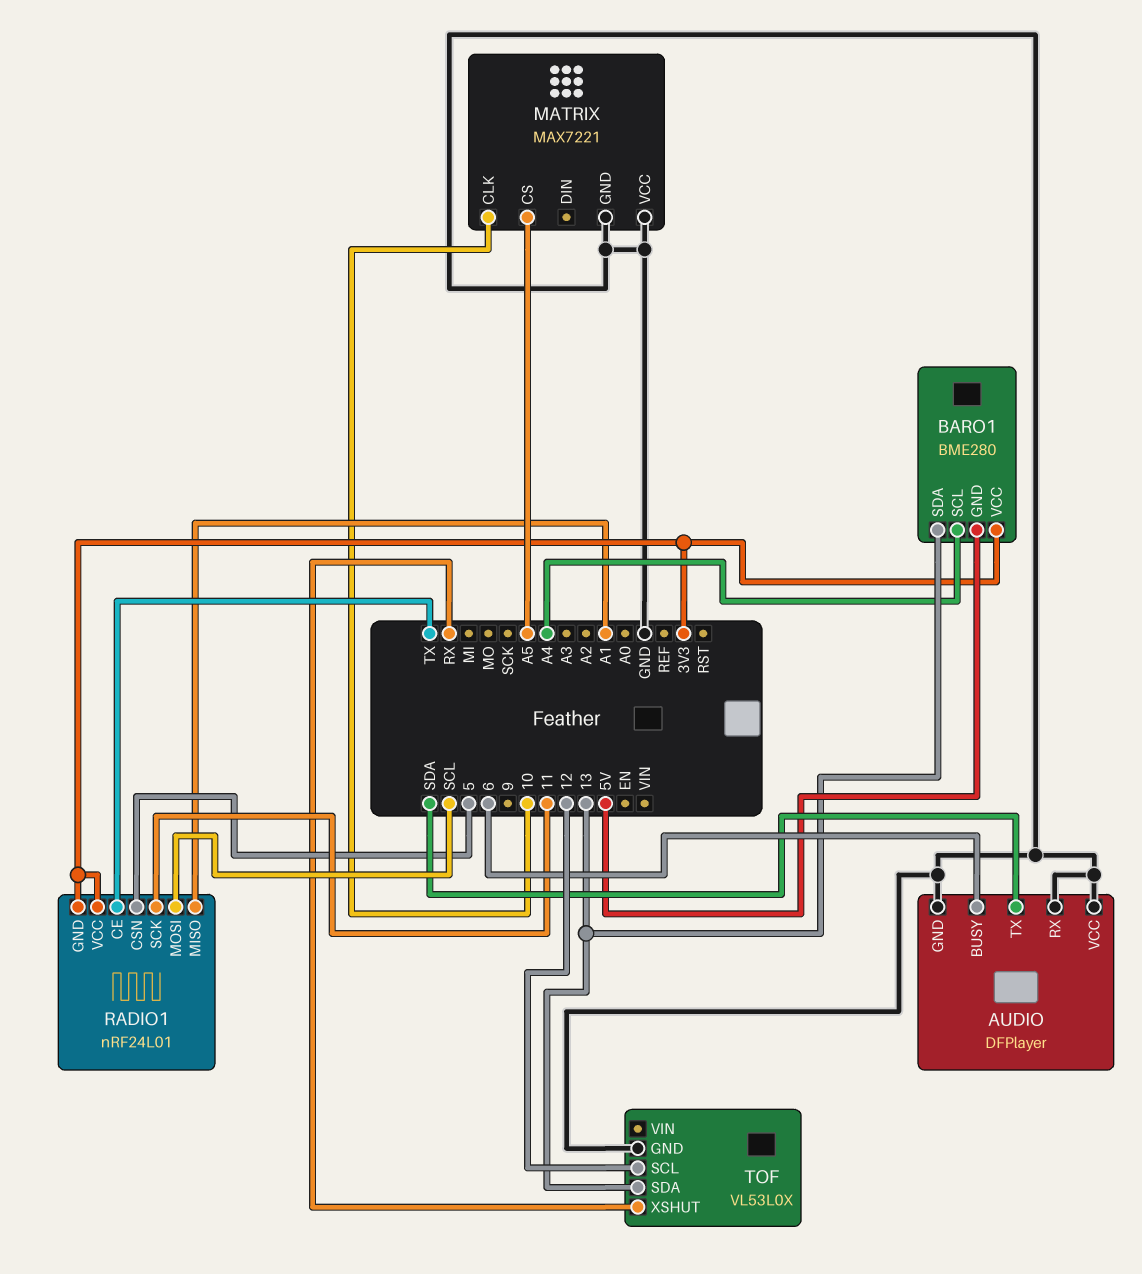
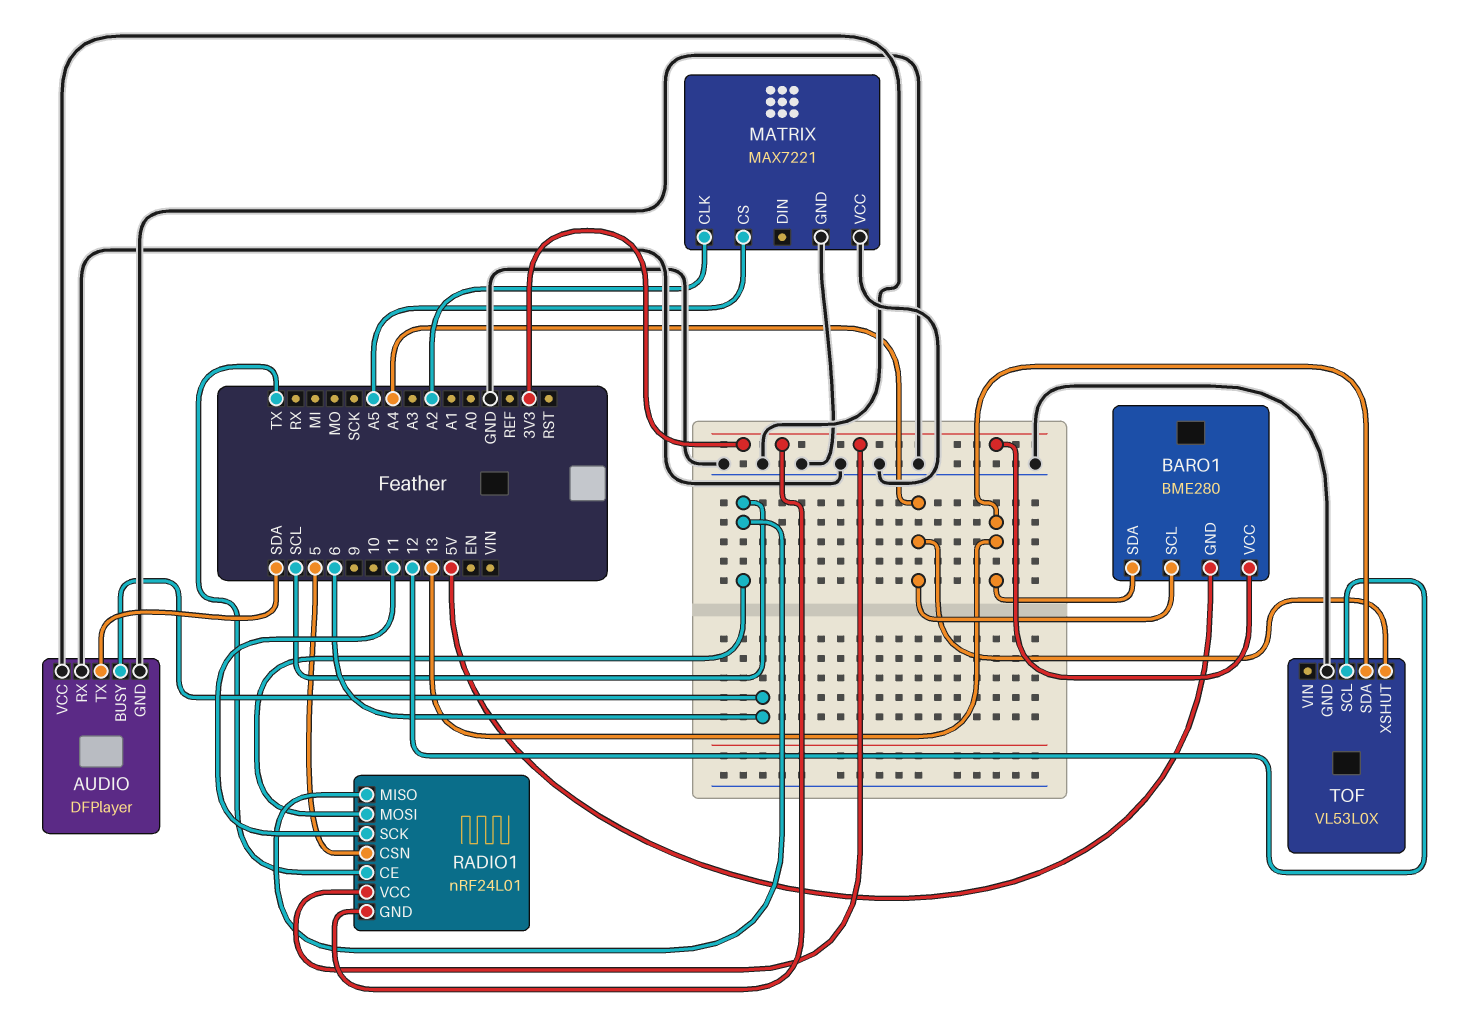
MATRIX pin CLK: 10 -> A2
RADIO1 pin MISO: A1 -> SCL
TOF pin XSHUT: RX -> A4

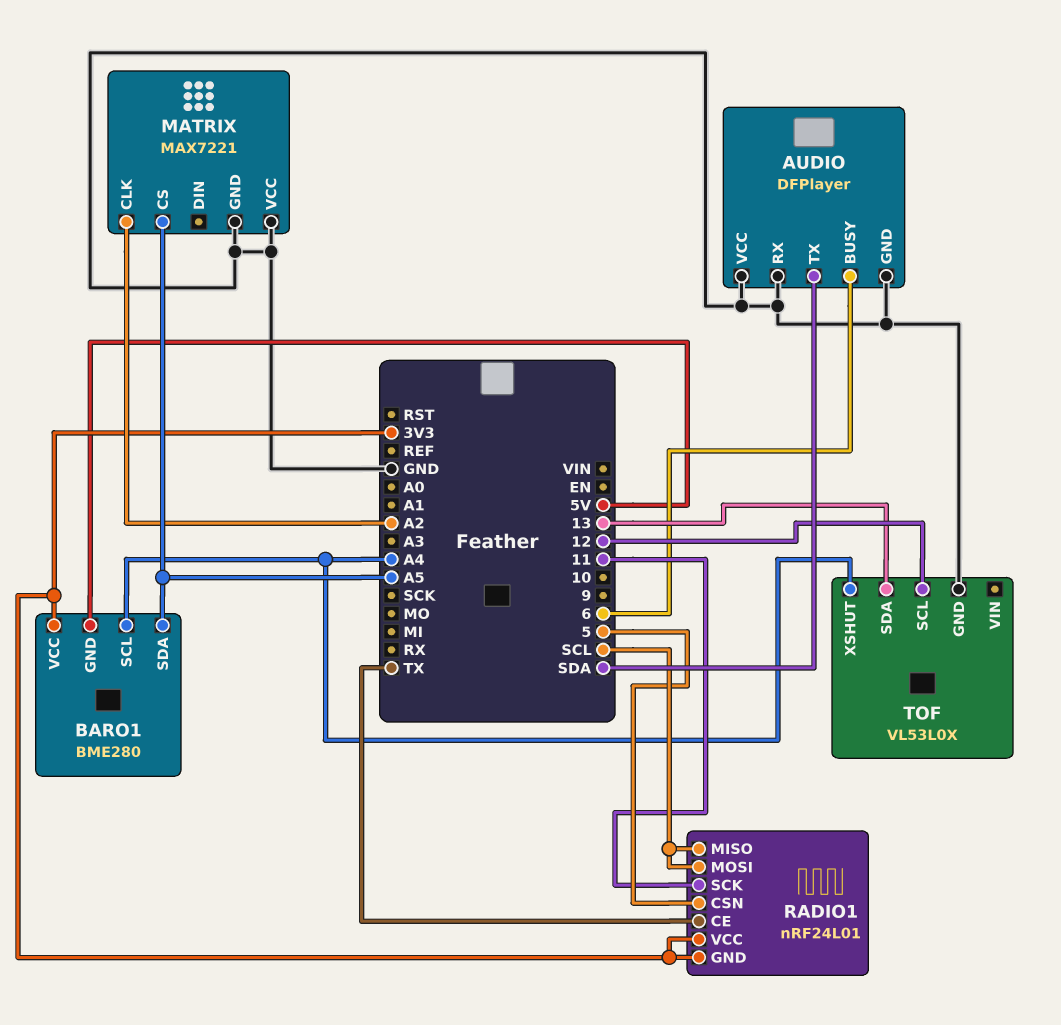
BARO1 pin SDA: 13 -> A5

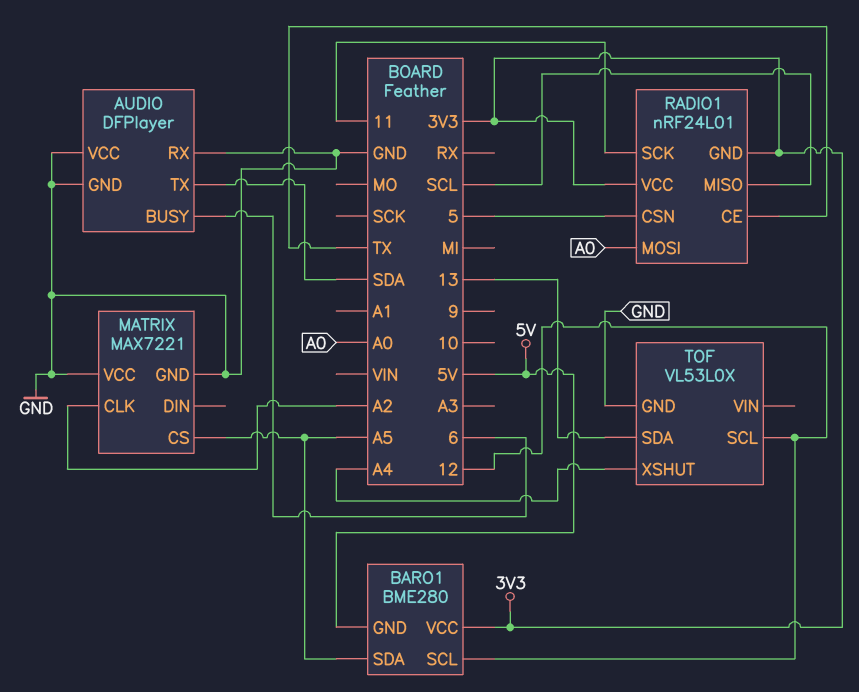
BARO1 pin SCL: A4 -> 12
RADIO1 pin MOSI: SCL -> A0

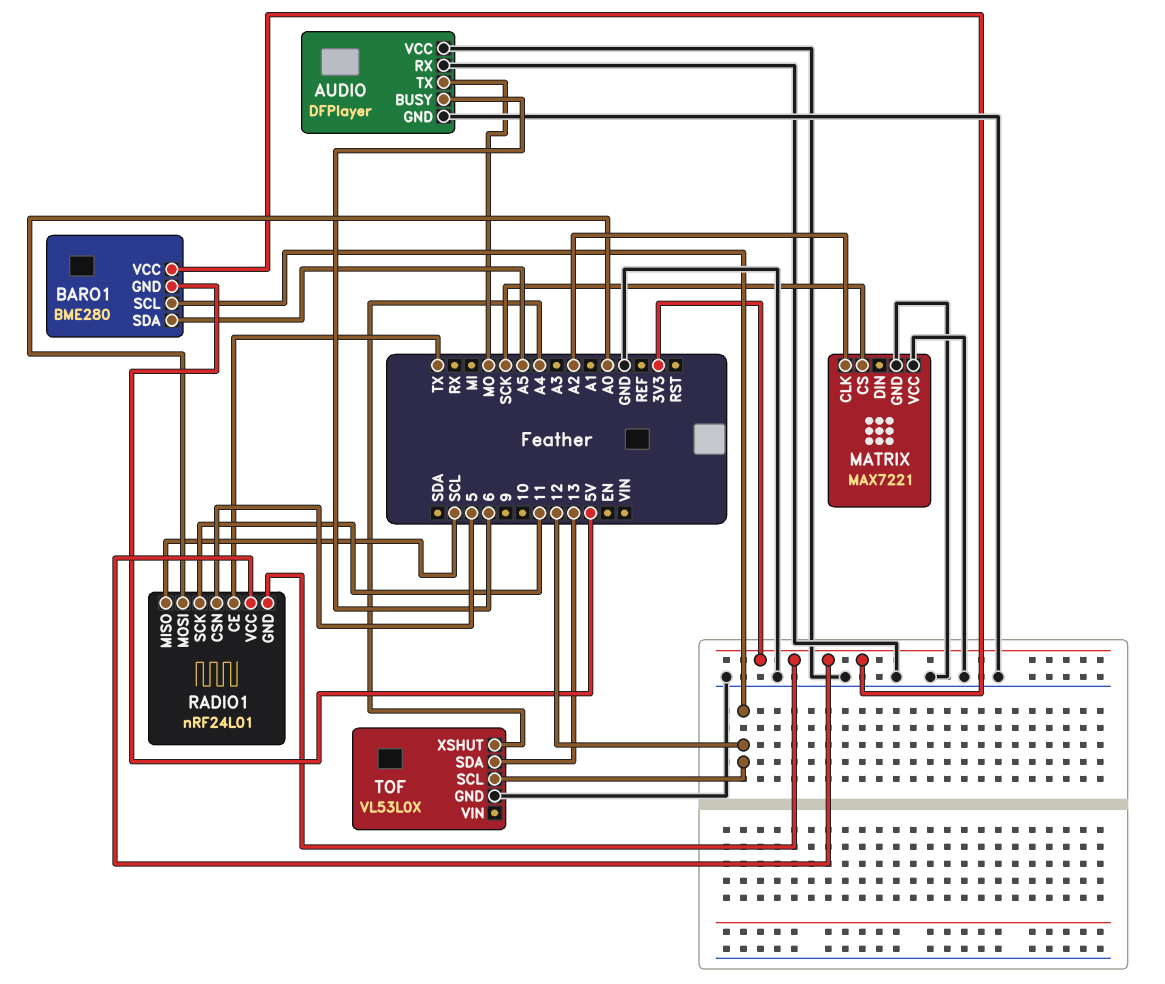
AUDIO pin TX: SDA -> MO
MATRIX pin CS: A5 -> SCK

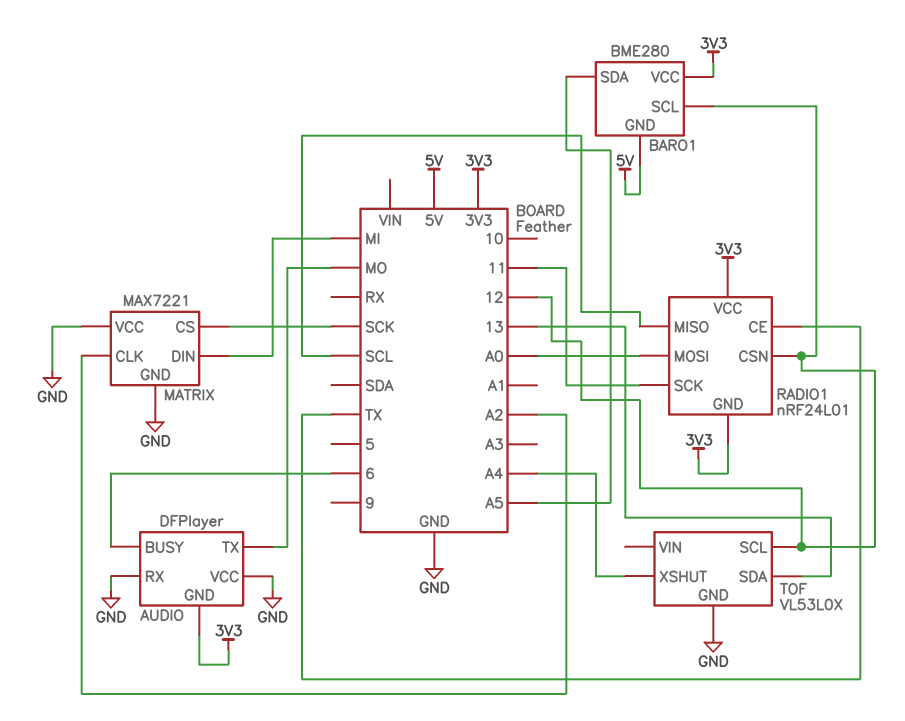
AUDIO pin GND: GND -> 3V3
MATRIX pin DIN: none -> MI
RADIO1 pin CSN: 5 -> 12

